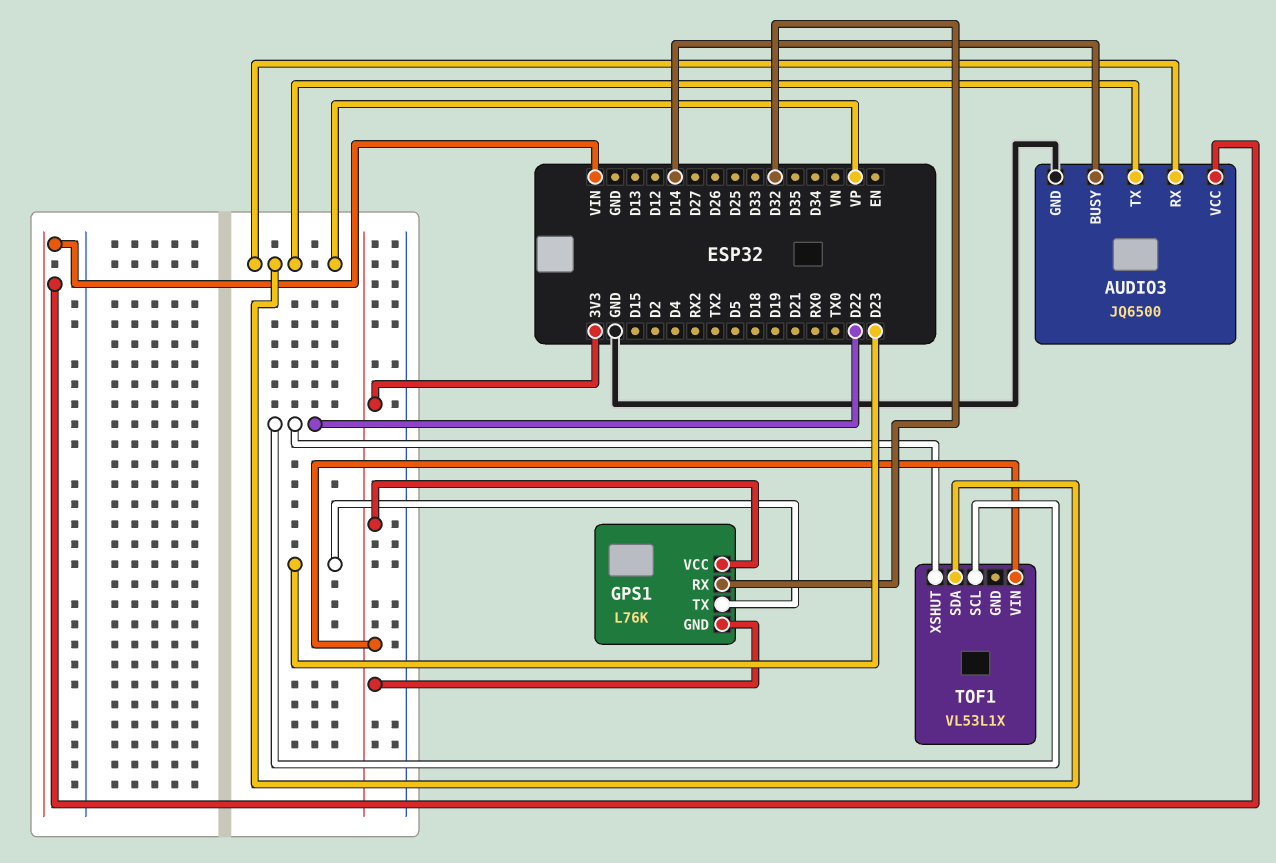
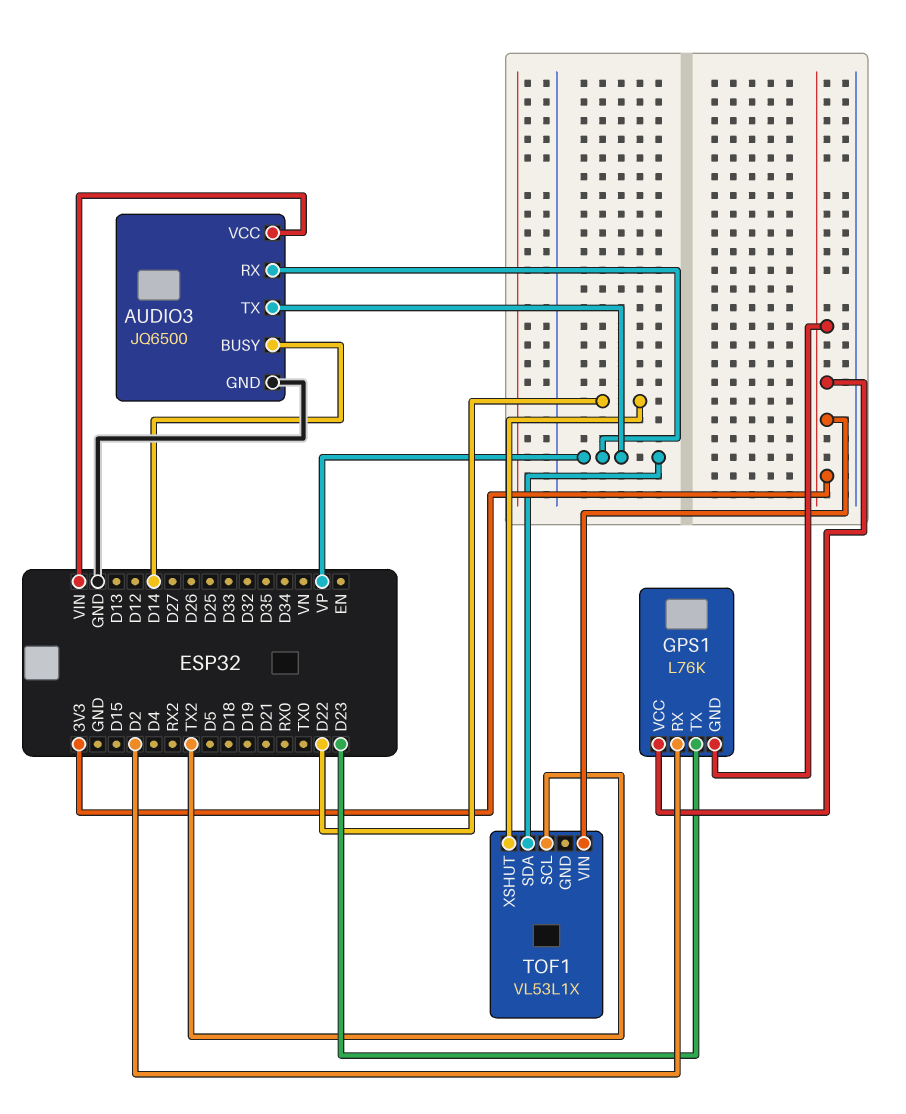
GPS1 pin RX: D32 -> D2
TOF1 pin SCL: D22 -> TX2

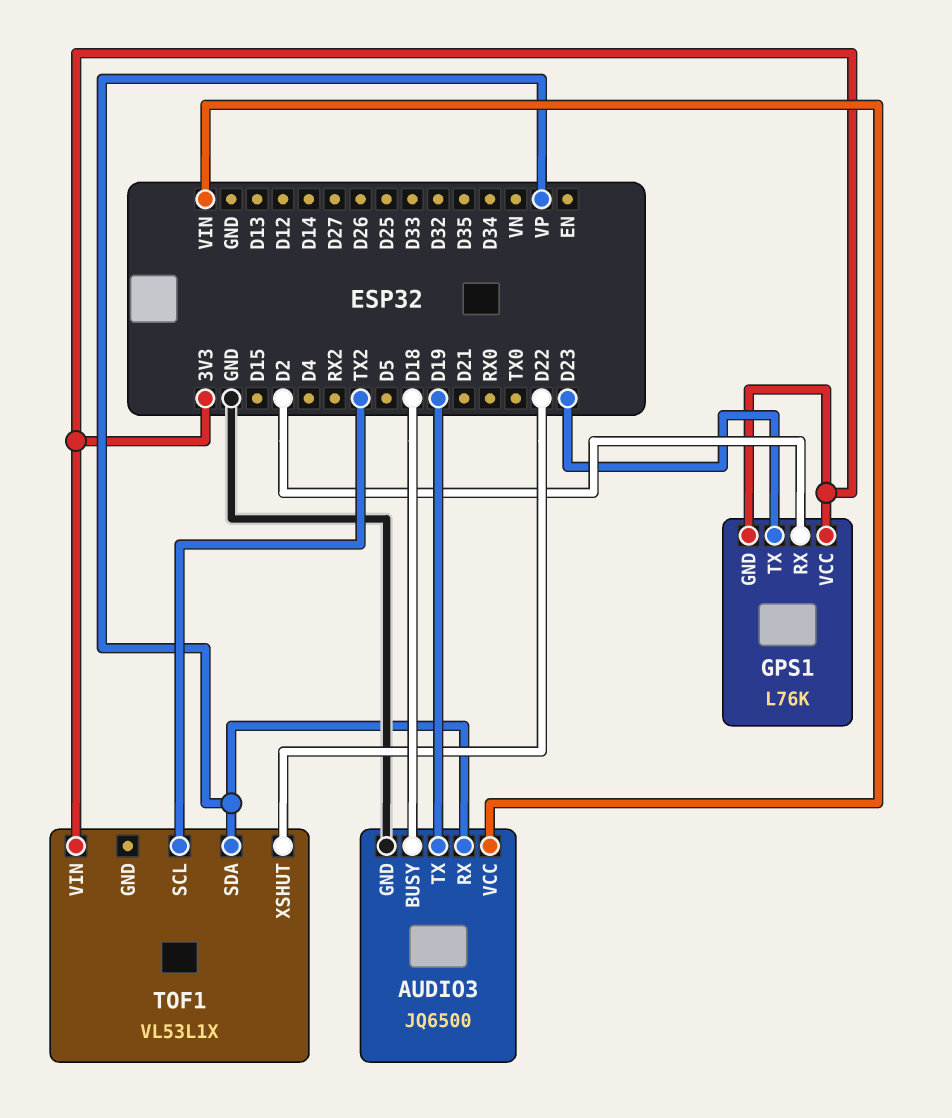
AUDIO3 pin BUSY: D14 -> D18
AUDIO3 pin TX: VP -> D19

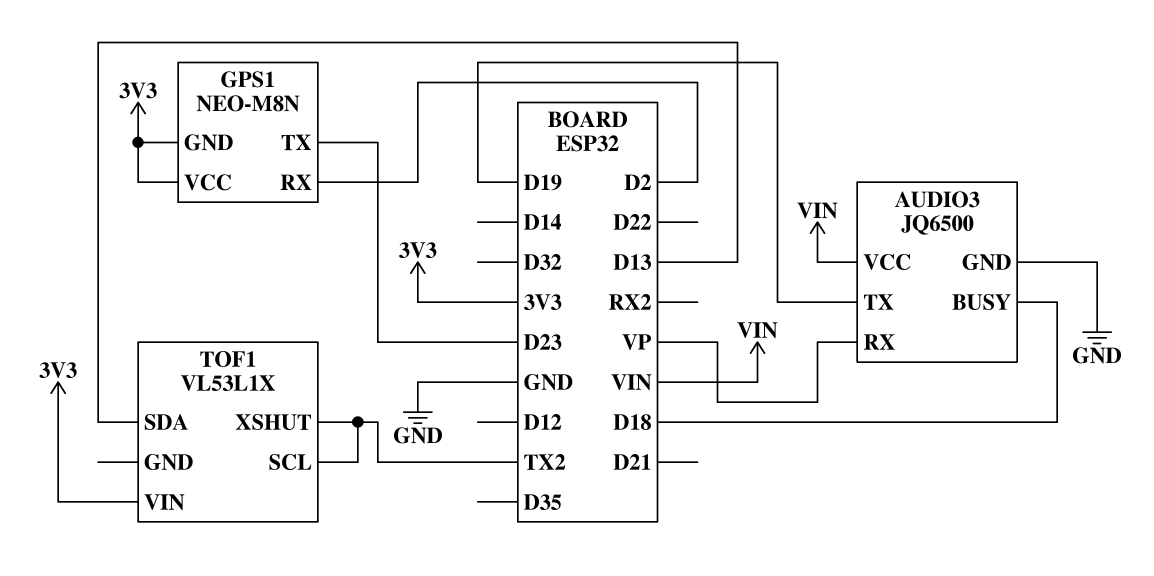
GPS1: L76K -> NEO-M8N
TOF1 pin SDA: VP -> D13
TOF1 pin XSHUT: D22 -> TX2

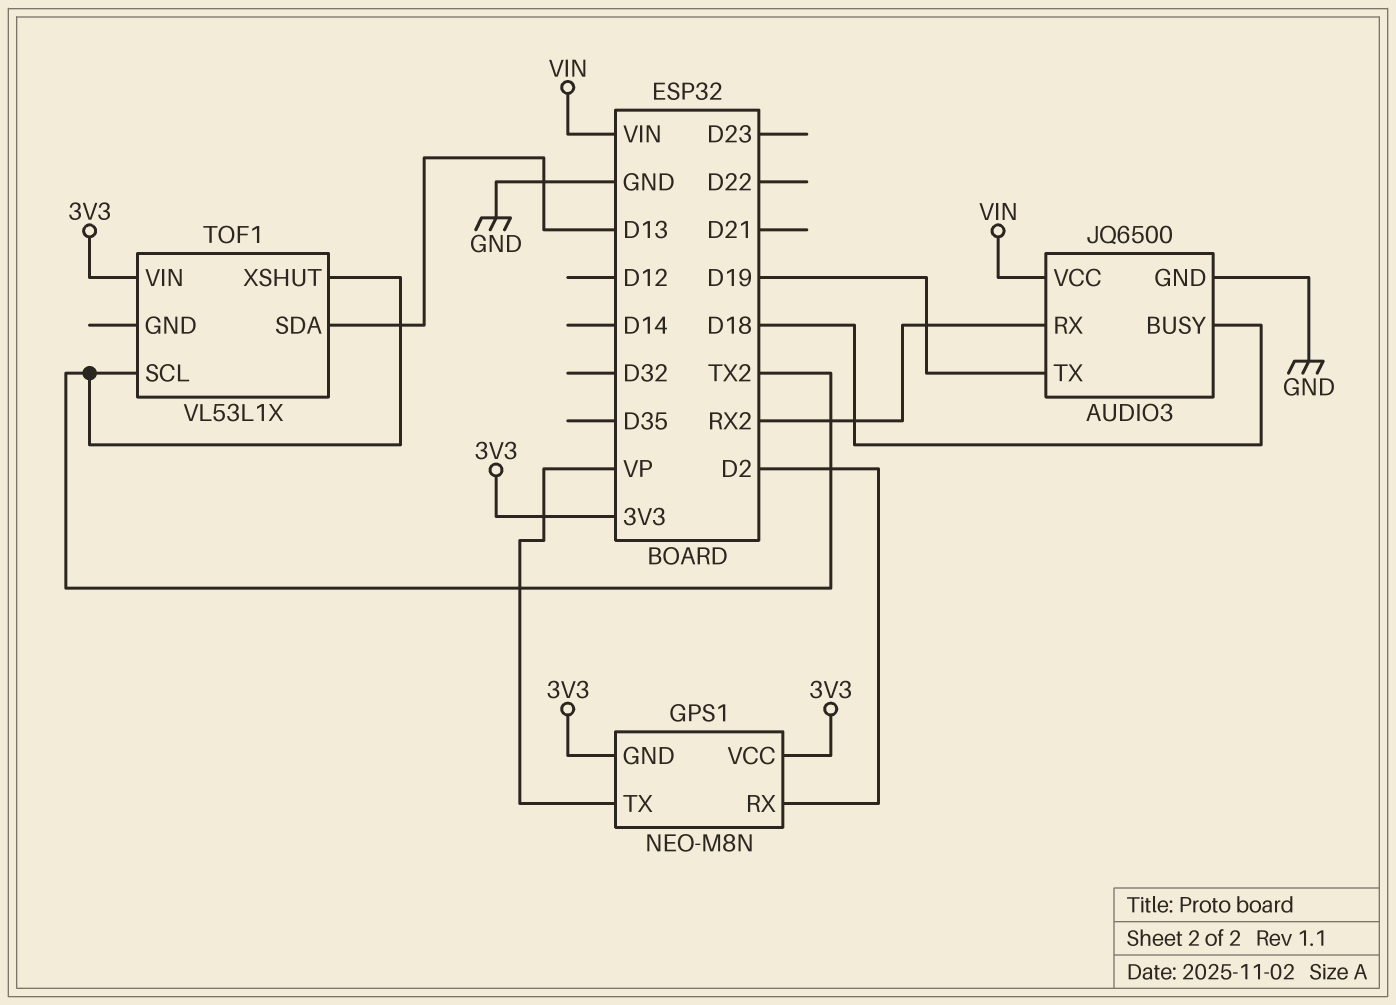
AUDIO3 pin RX: VP -> RX2
GPS1 pin TX: D23 -> VP

